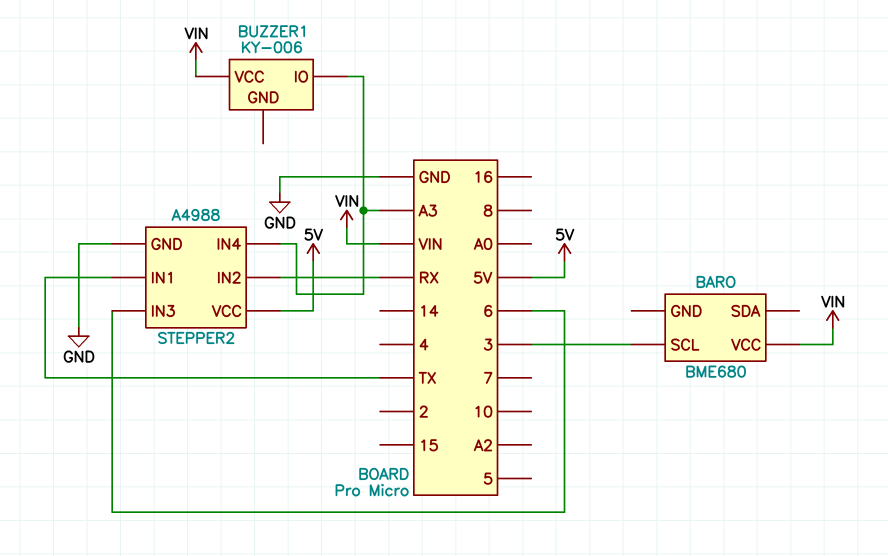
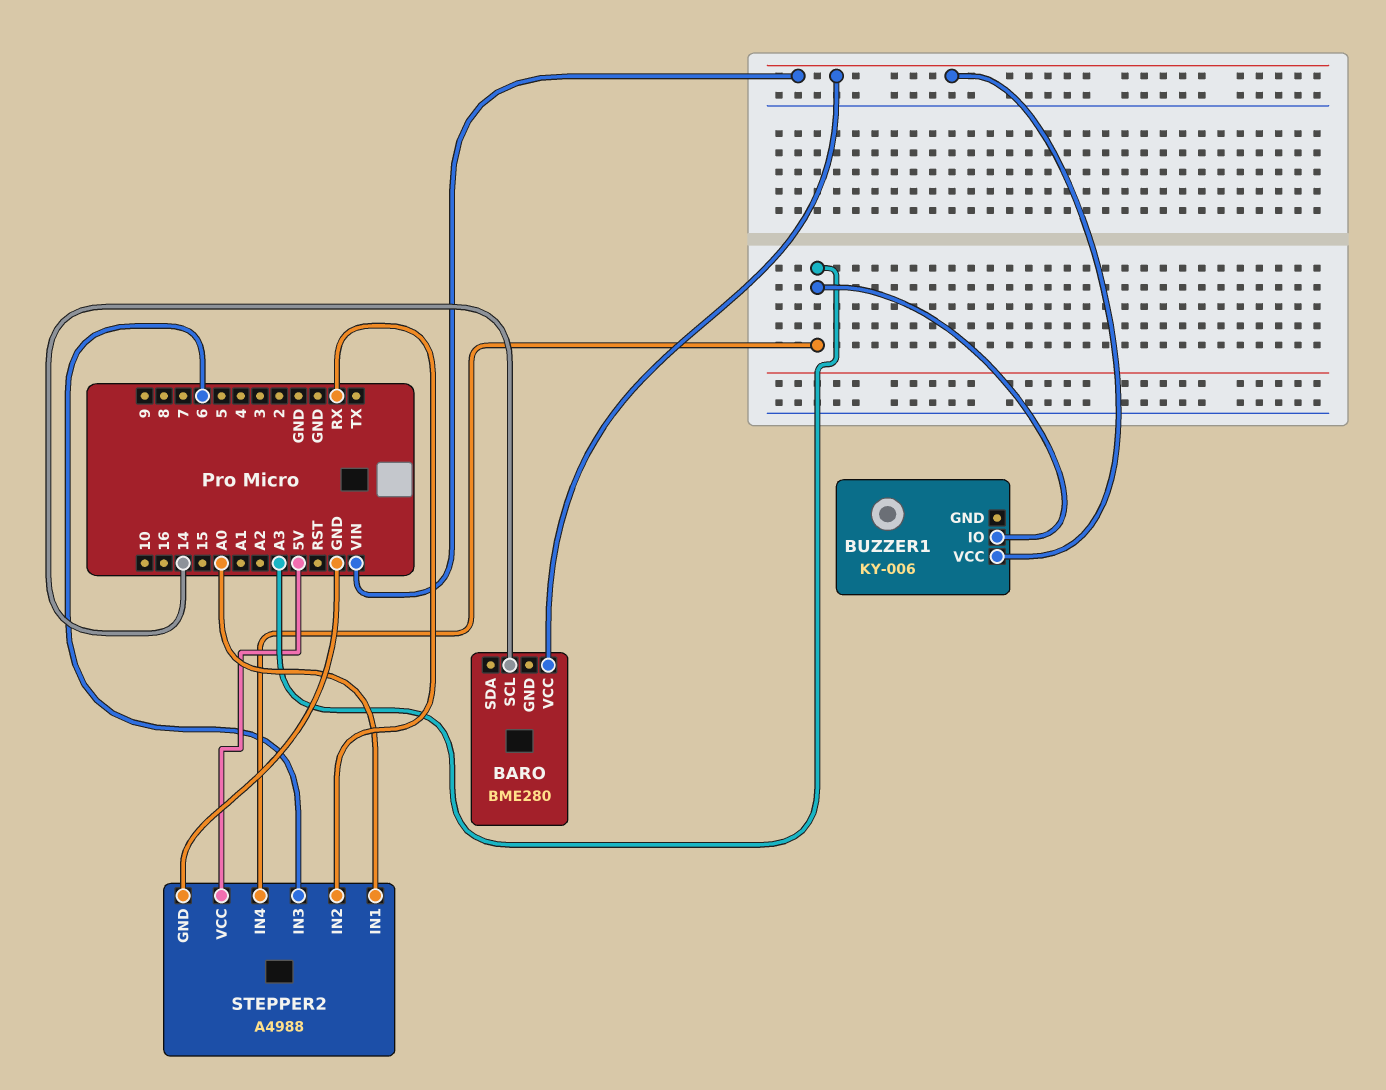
BARO: BME680 -> BME280
BARO pin SCL: 3 -> 14
STEPPER2 pin IN1: TX -> A0

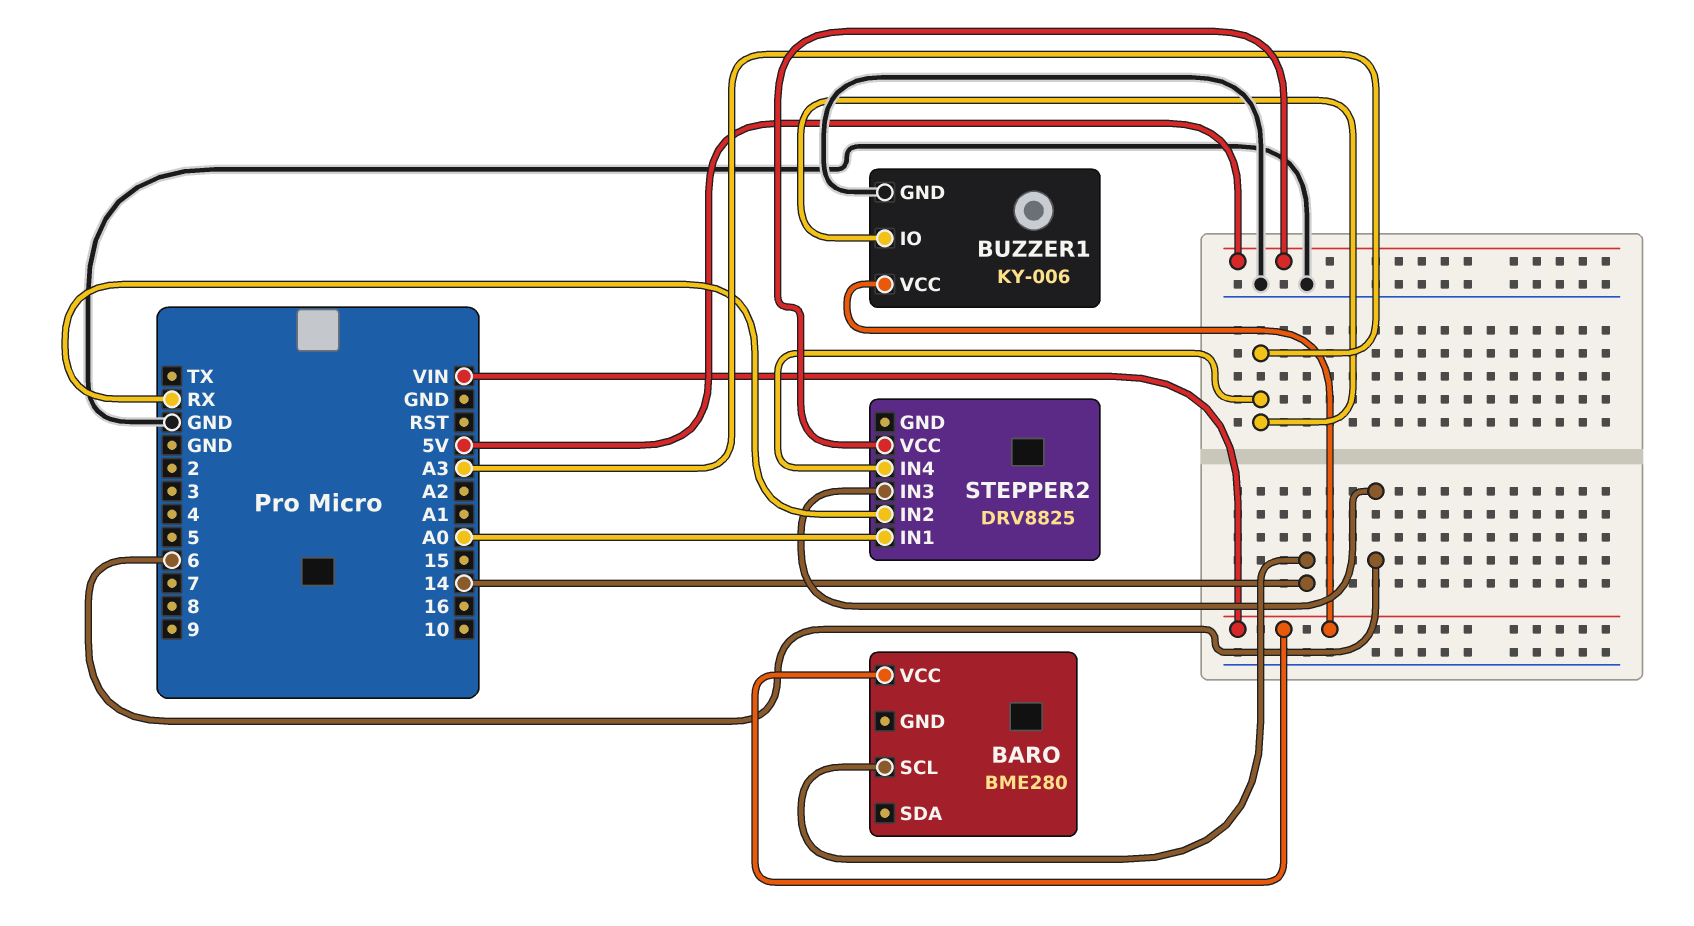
BUZZER1 pin GND: none -> GND
STEPPER2: A4988 -> DRV8825
STEPPER2 pin GND: GND -> none

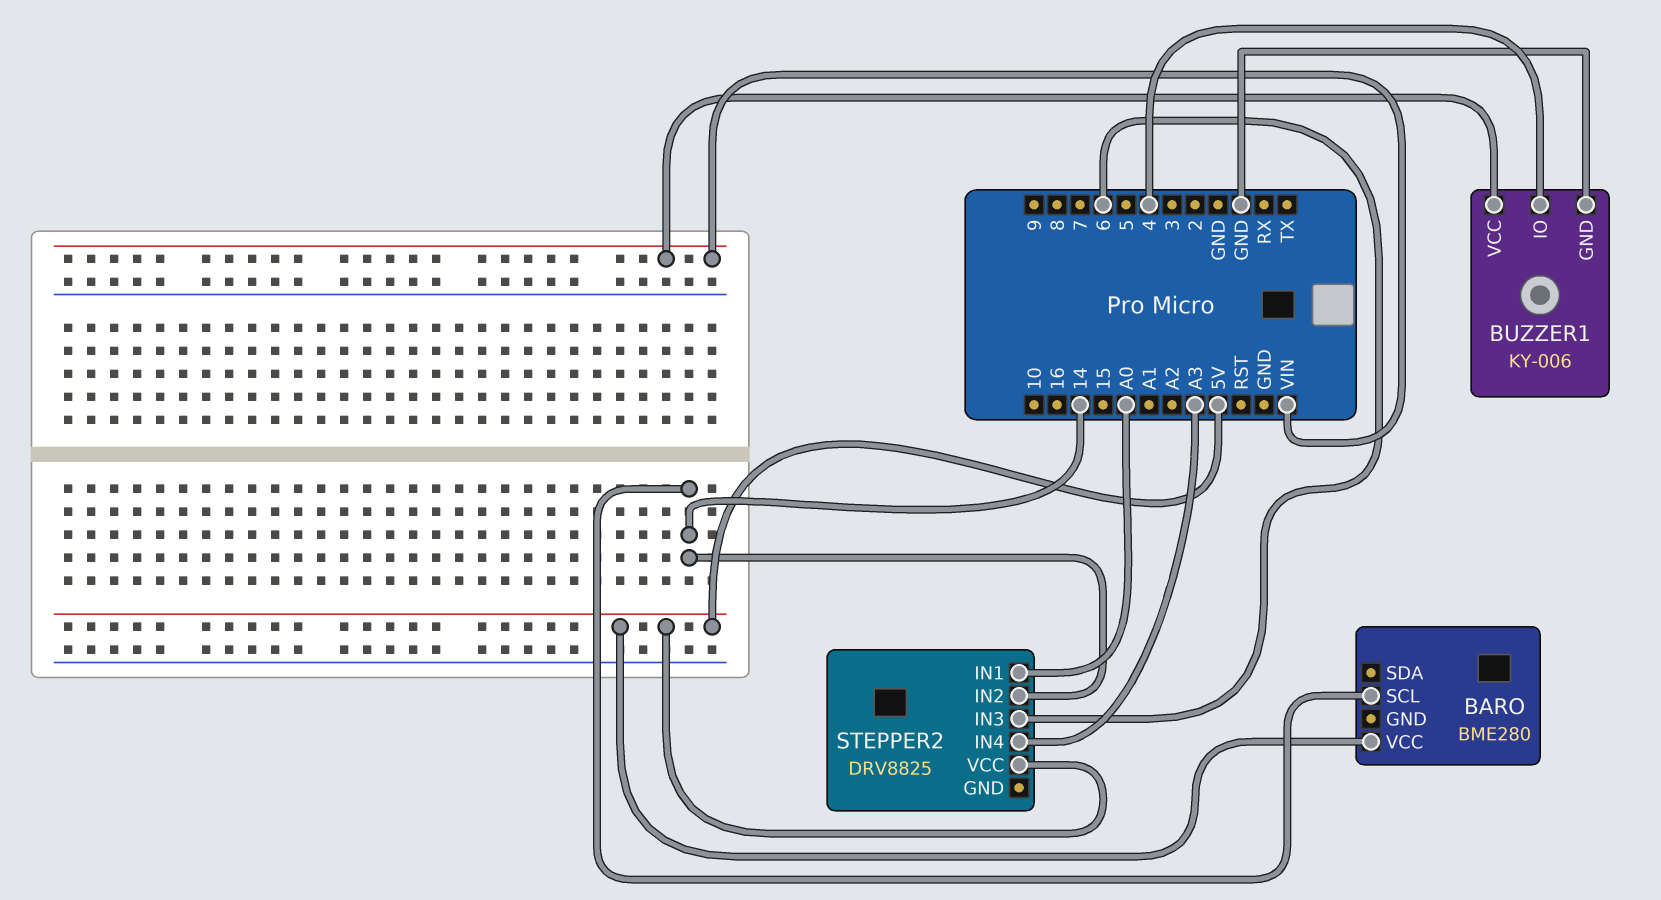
BARO pin VCC: VIN -> 5V
BUZZER1 pin IO: A3 -> 4
STEPPER2 pin IN2: RX -> 14

